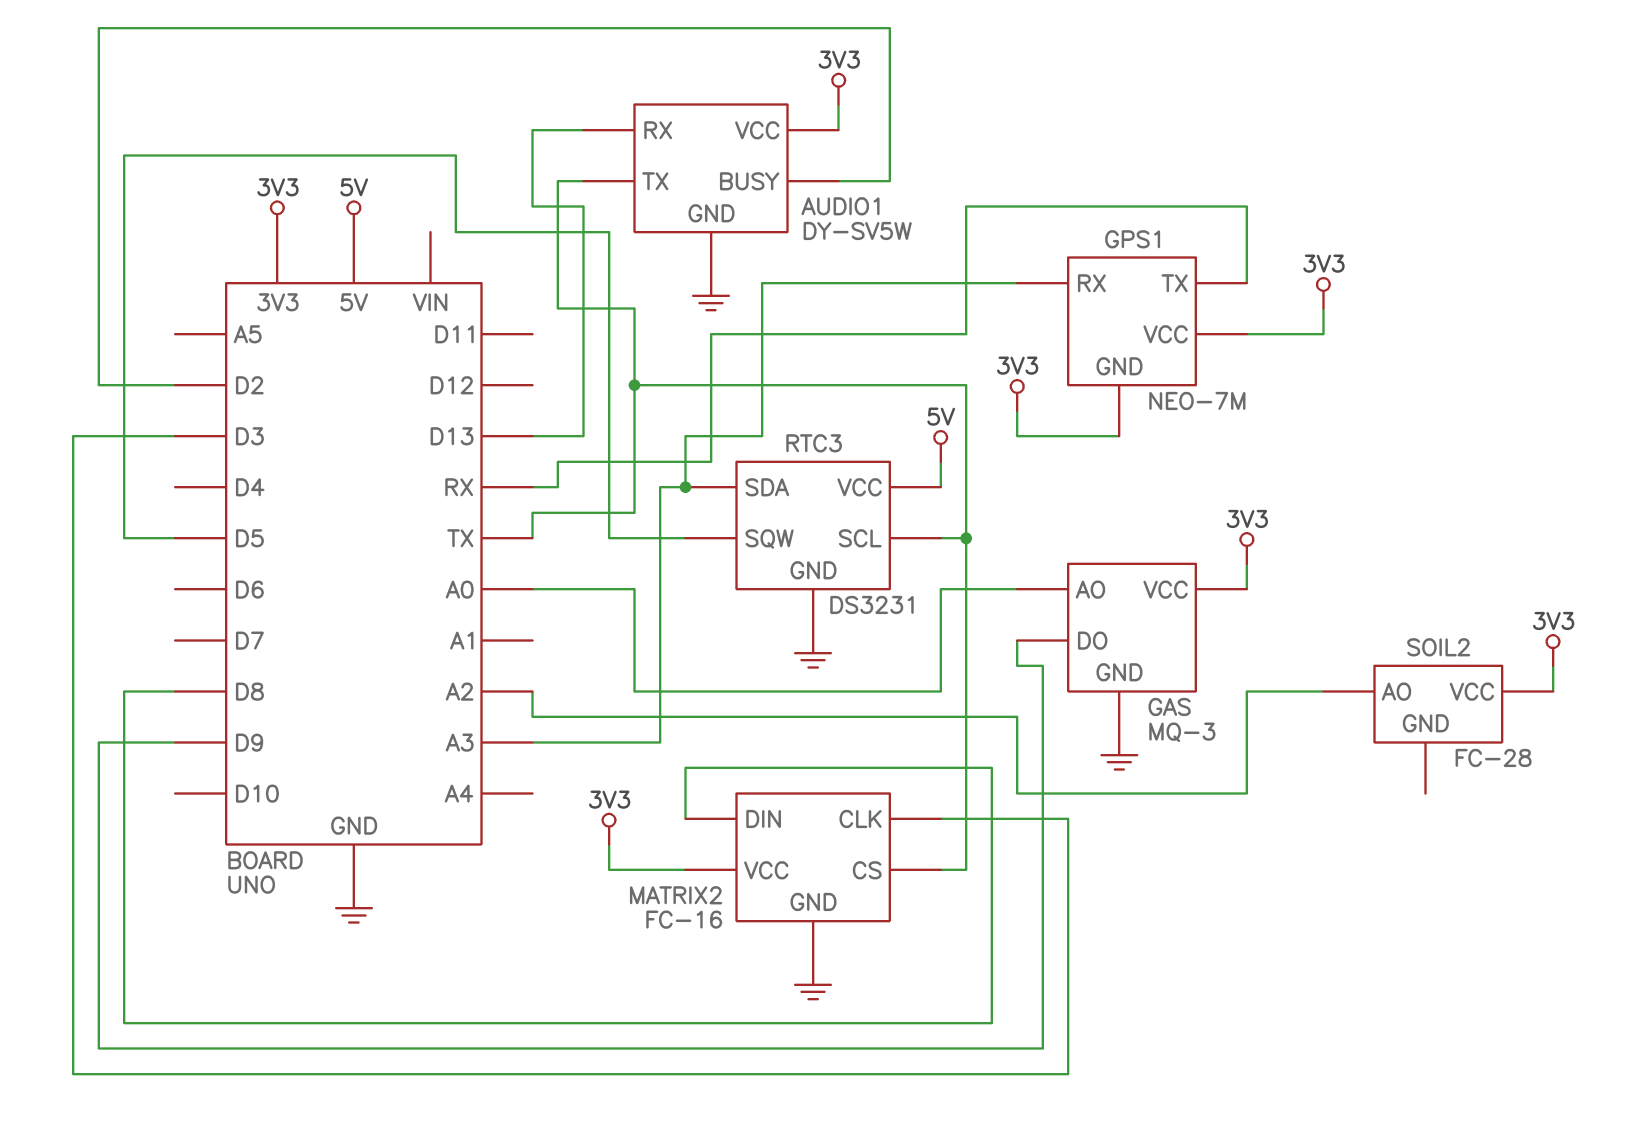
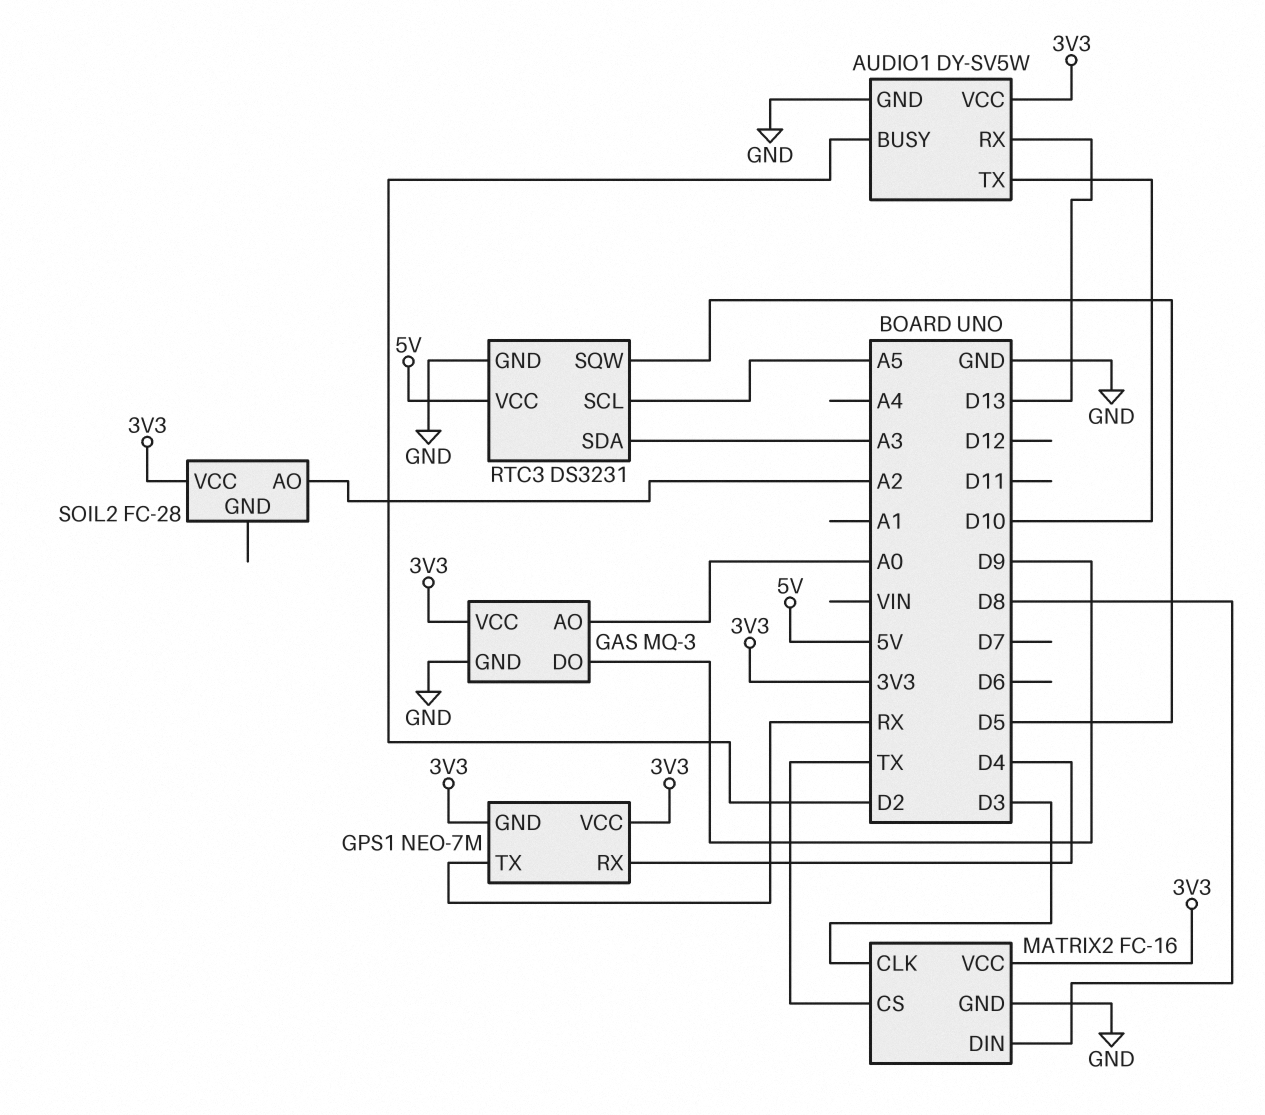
AUDIO1 pin TX: TX -> D10
GPS1 pin RX: A3 -> D4
RTC3 pin SCL: TX -> A5

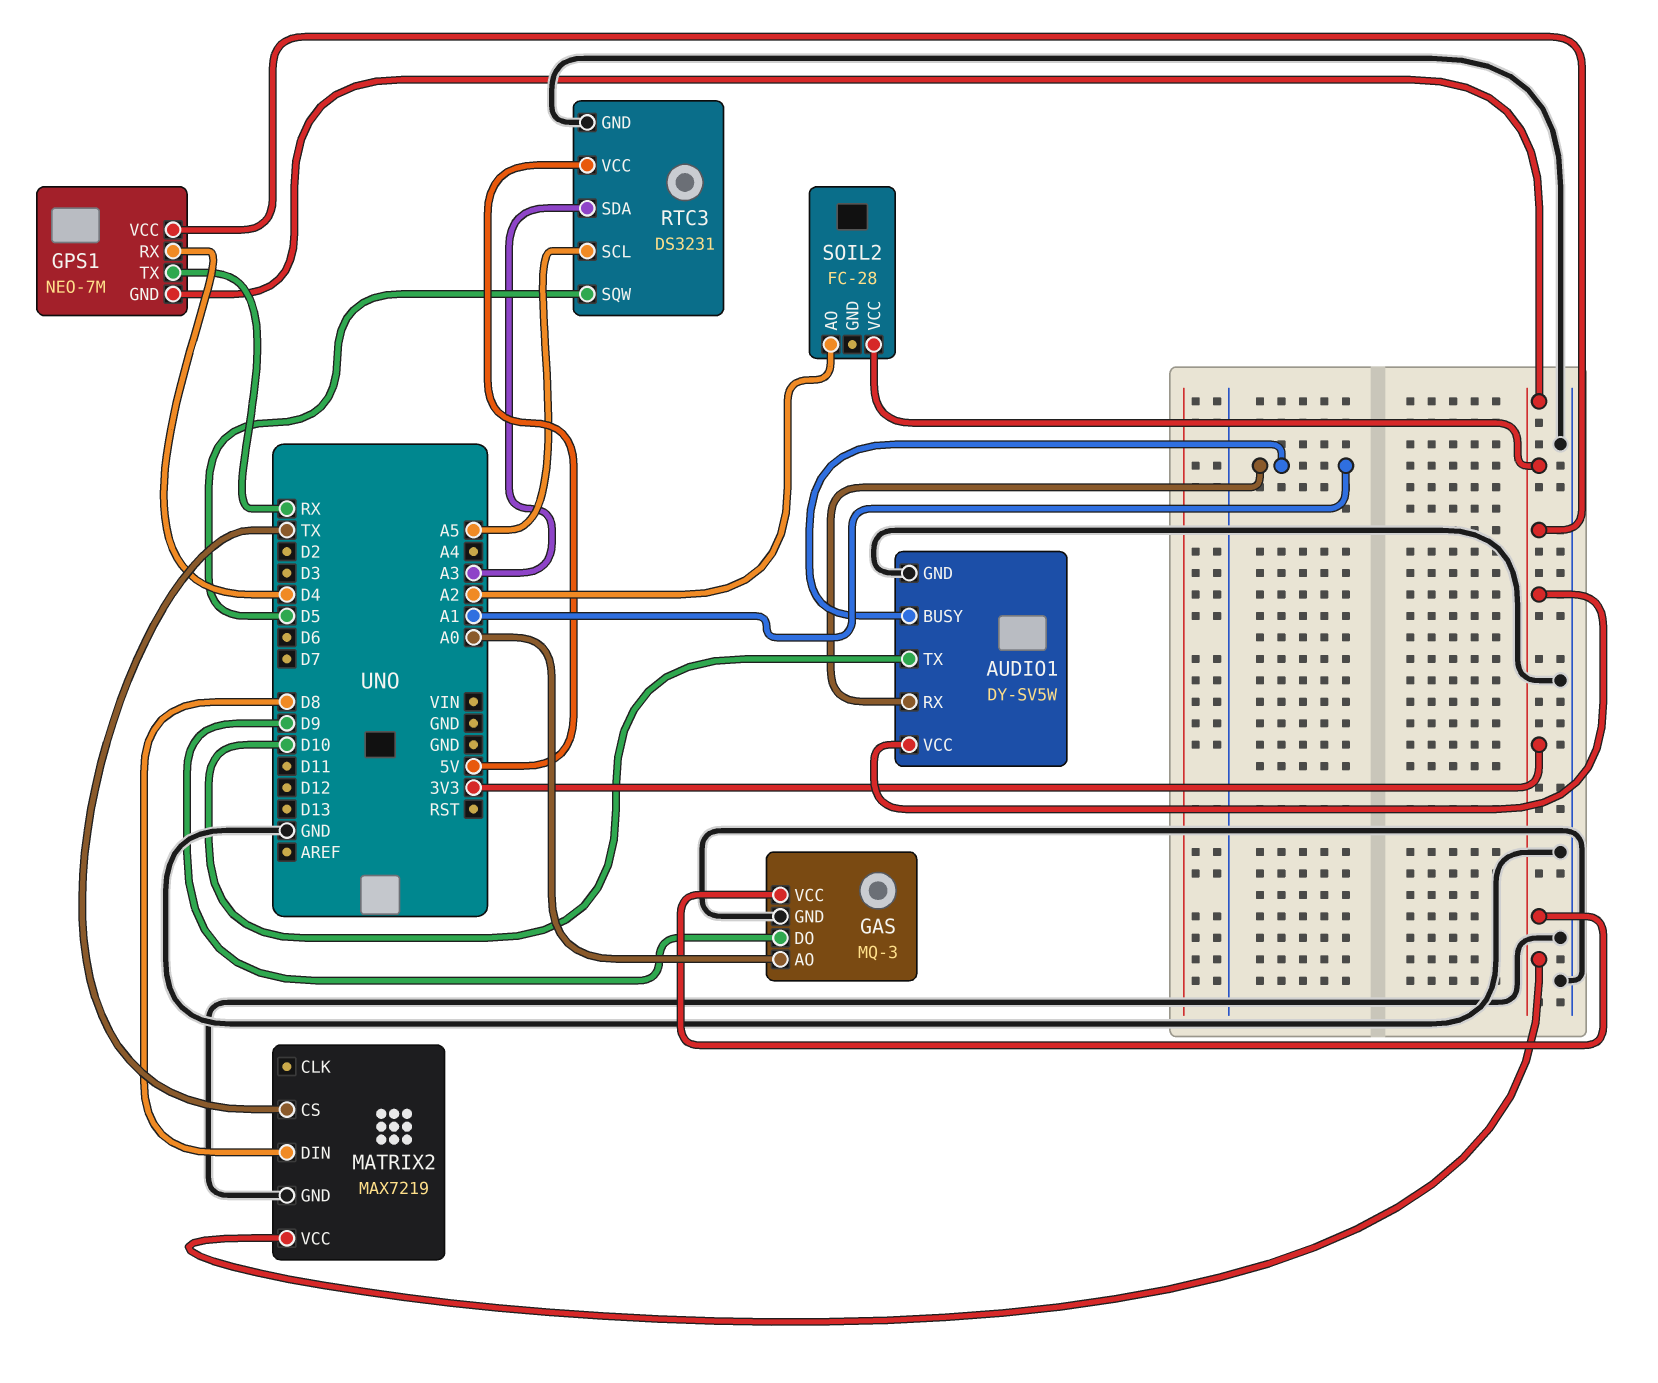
AUDIO1 pin BUSY: D2 -> A1
AUDIO1 pin RX: D13 -> A1
MATRIX2: FC-16 -> MAX7219
MATRIX2 pin CLK: D3 -> none

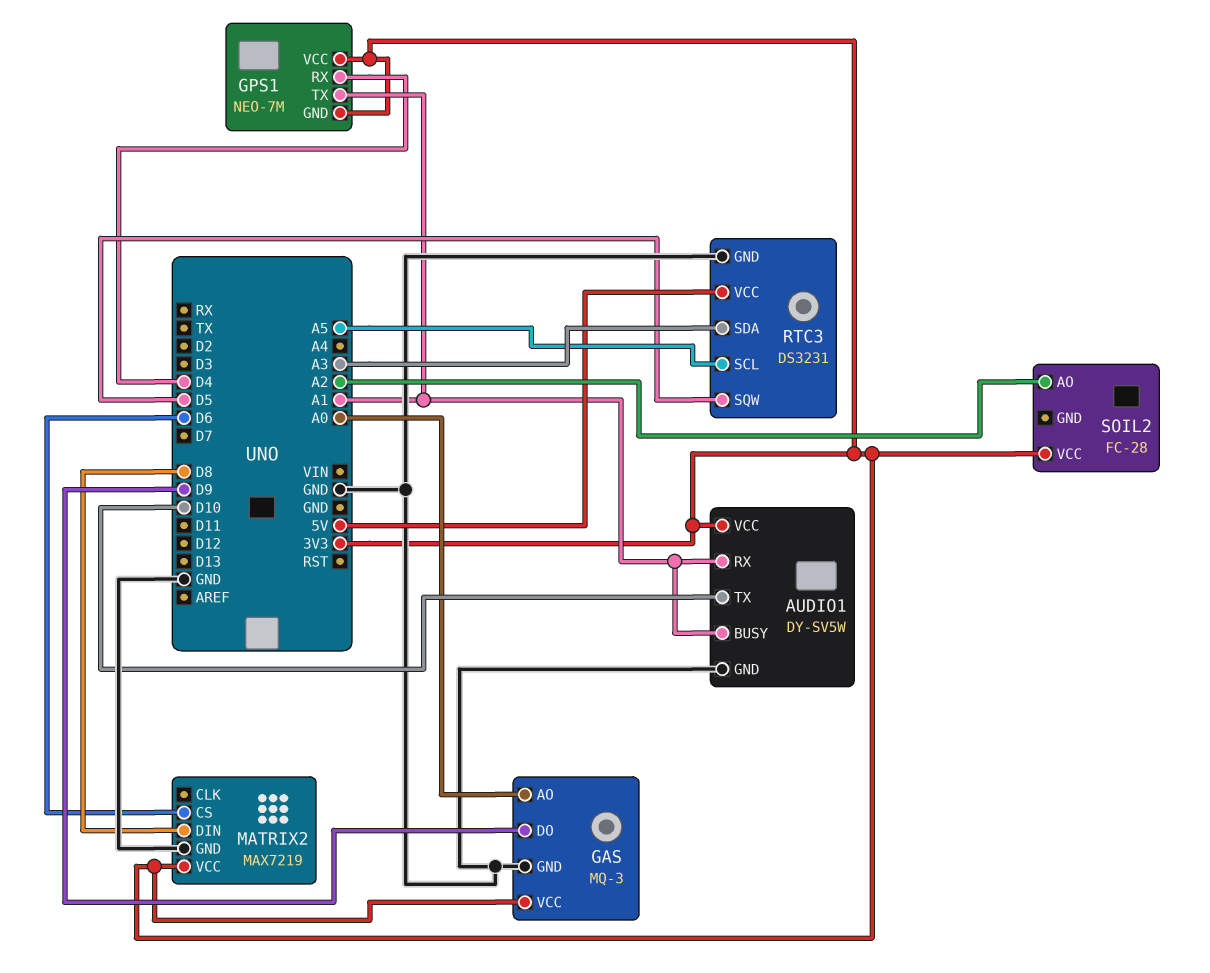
GPS1 pin TX: RX -> A1
MATRIX2 pin CS: TX -> D6

